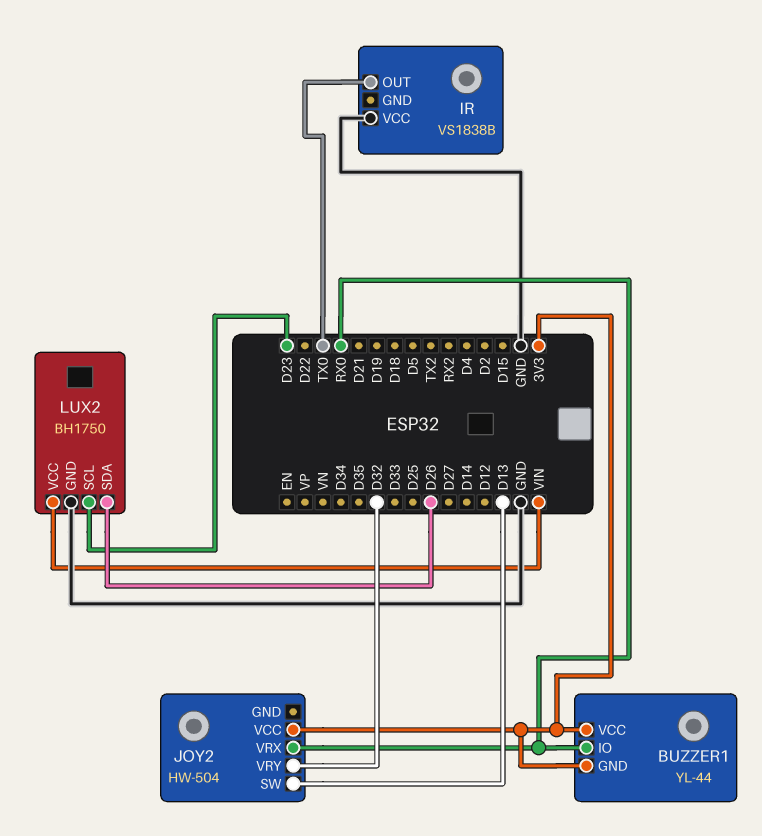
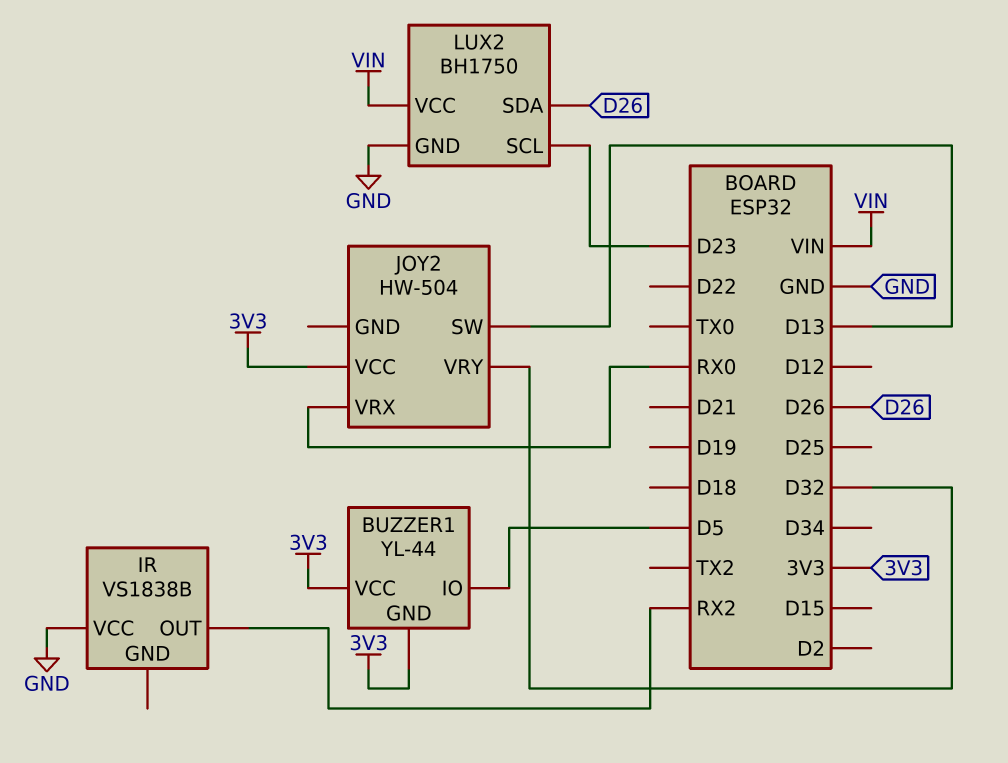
BUZZER1 pin IO: RX0 -> D5
IR pin OUT: TX0 -> RX2

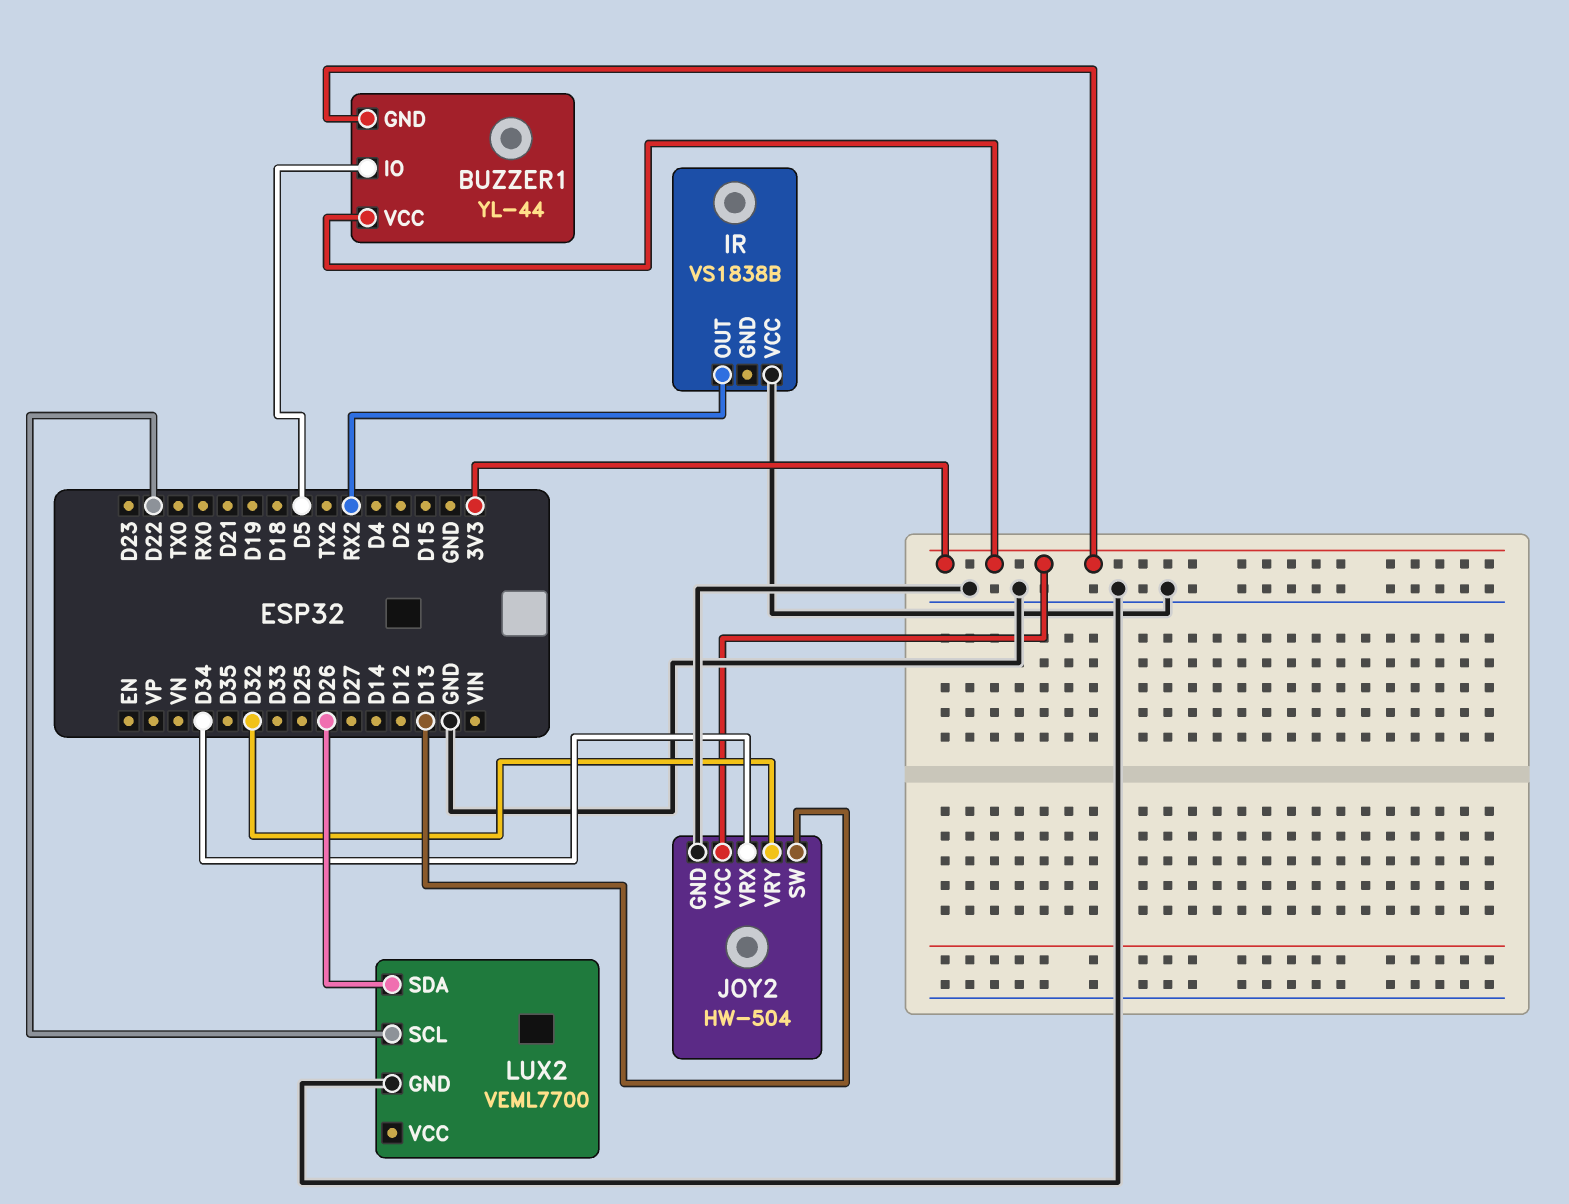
JOY2 pin GND: none -> GND
JOY2 pin VRX: RX0 -> D34
LUX2: BH1750 -> VEML7700
LUX2 pin SCL: D23 -> D22
LUX2 pin VCC: VIN -> none

